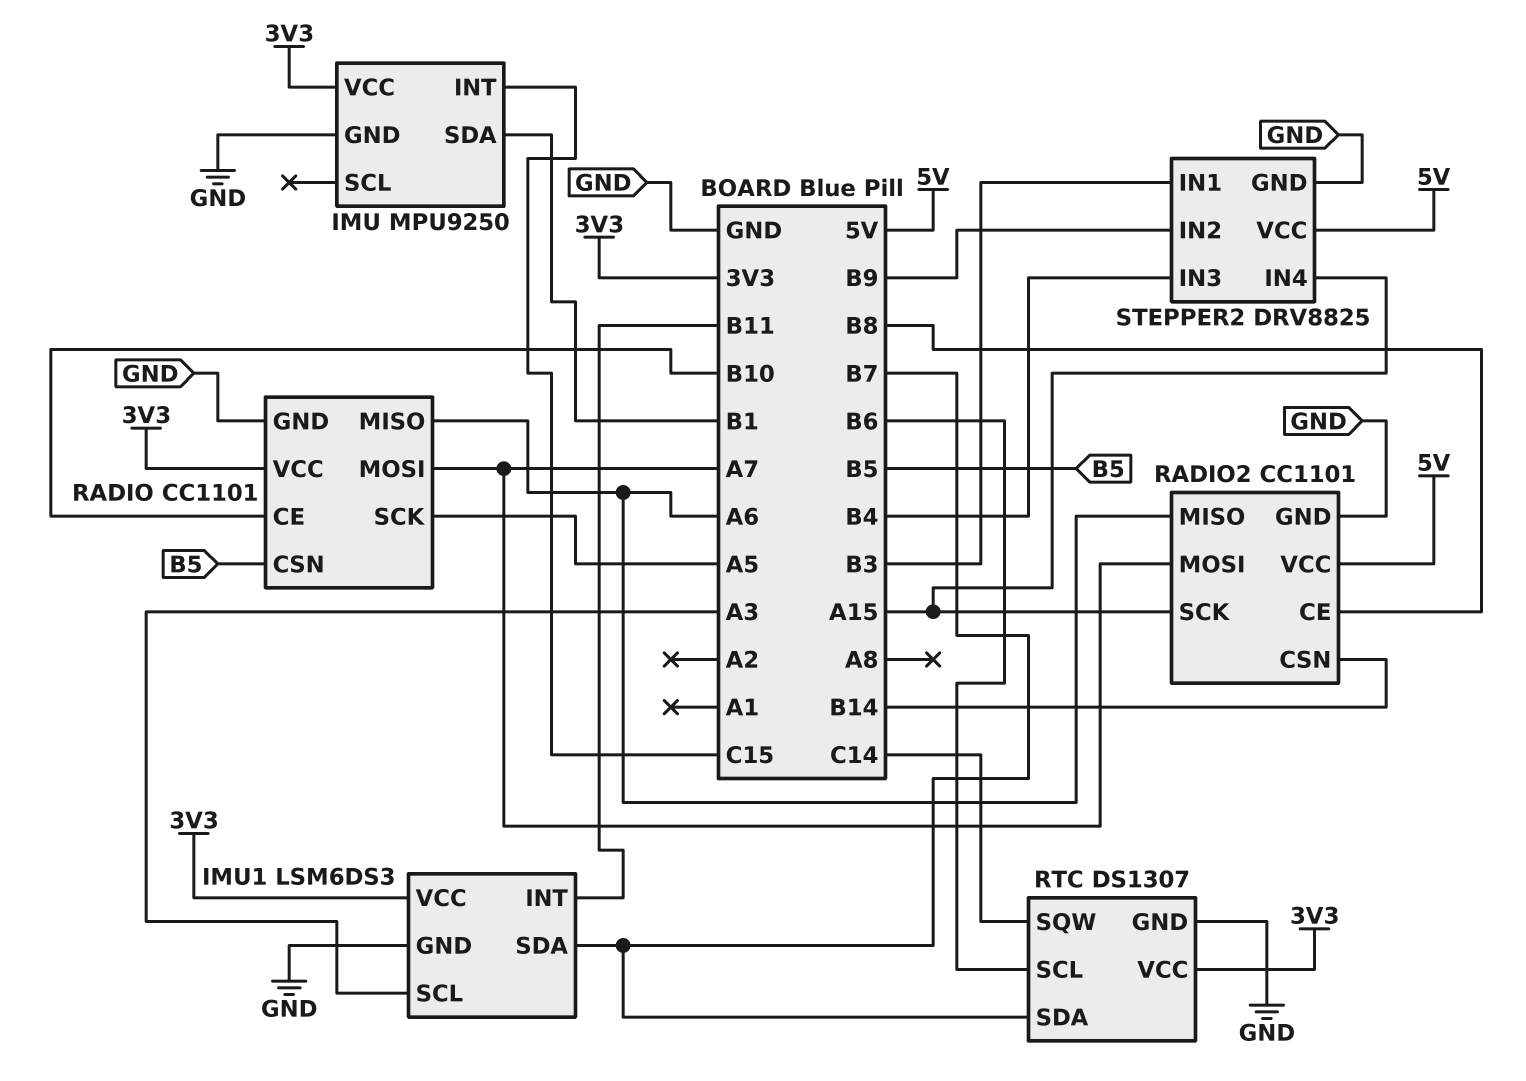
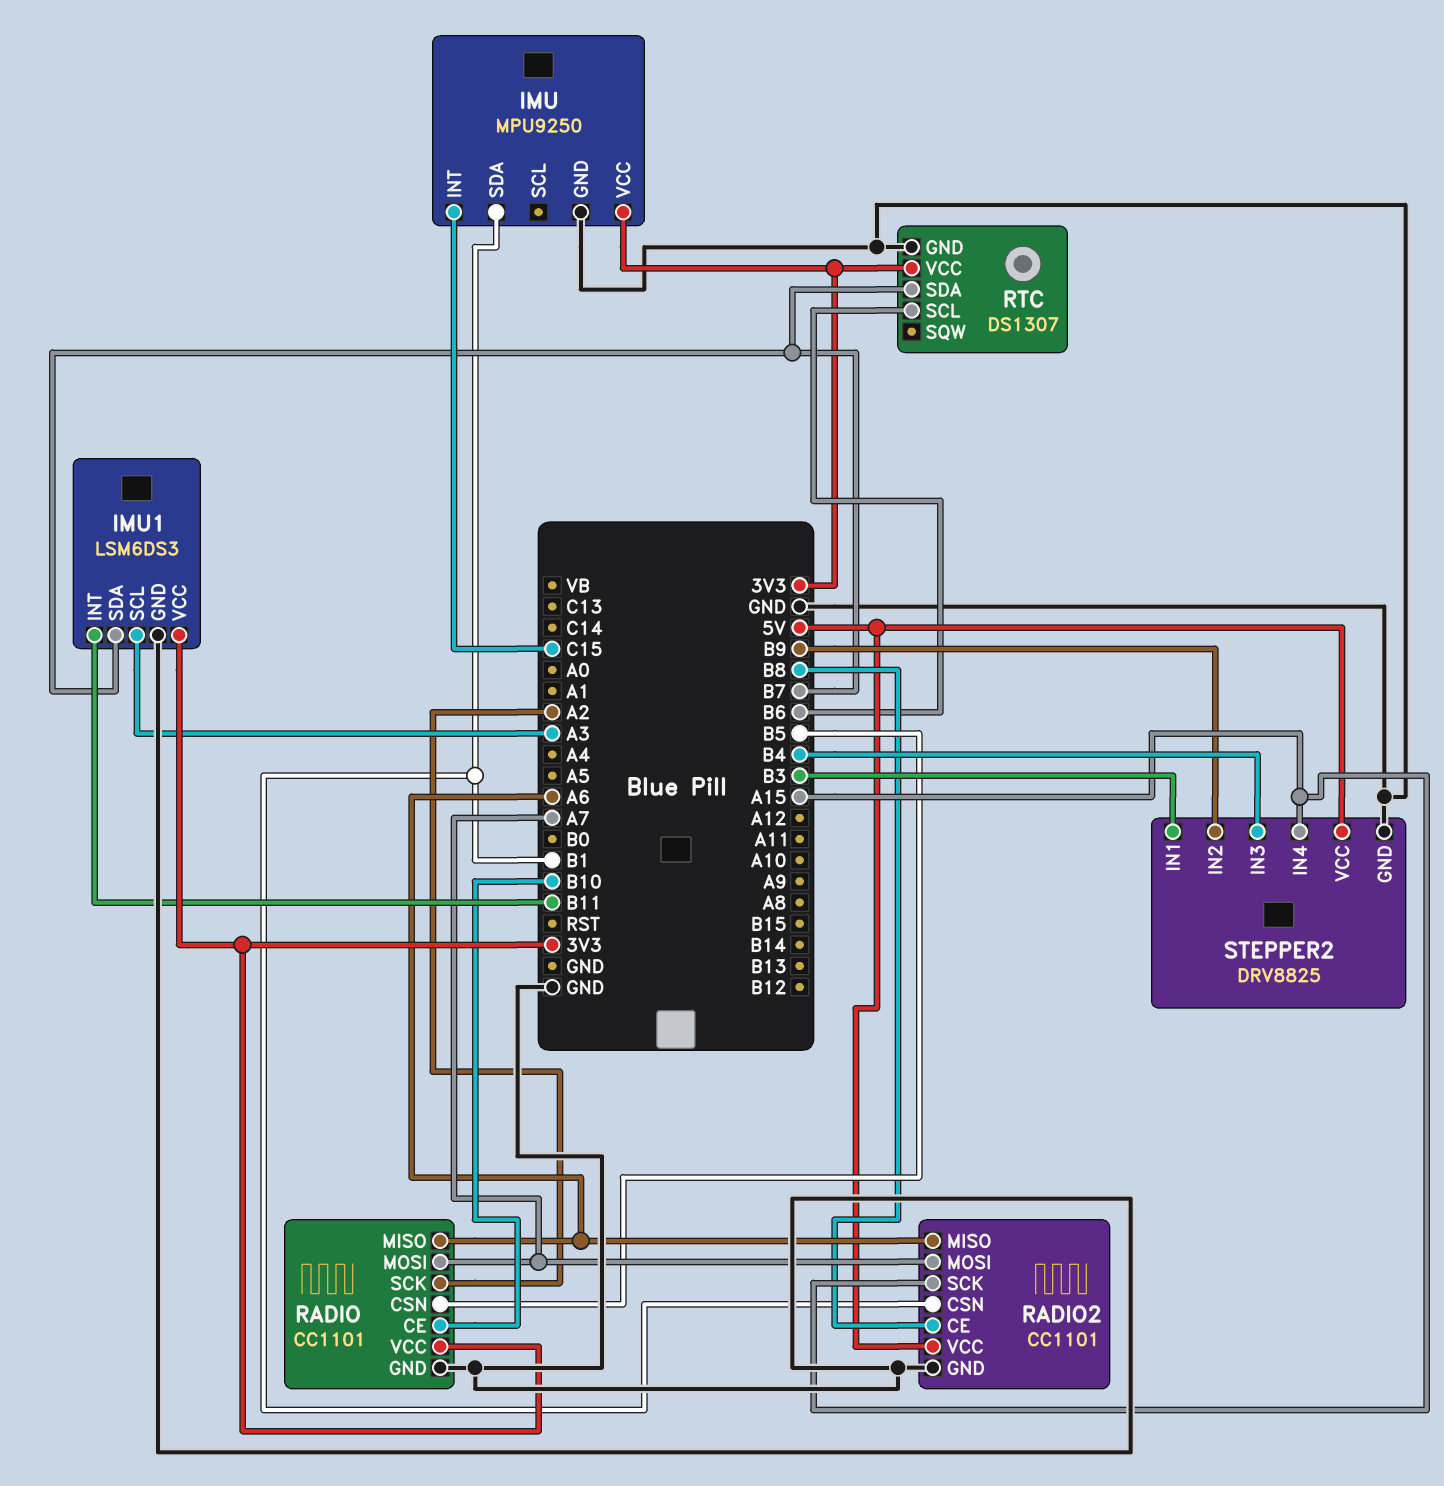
RADIO pin SCK: A5 -> A2
RADIO2 pin CSN: B14 -> B1
RTC pin SQW: C14 -> none

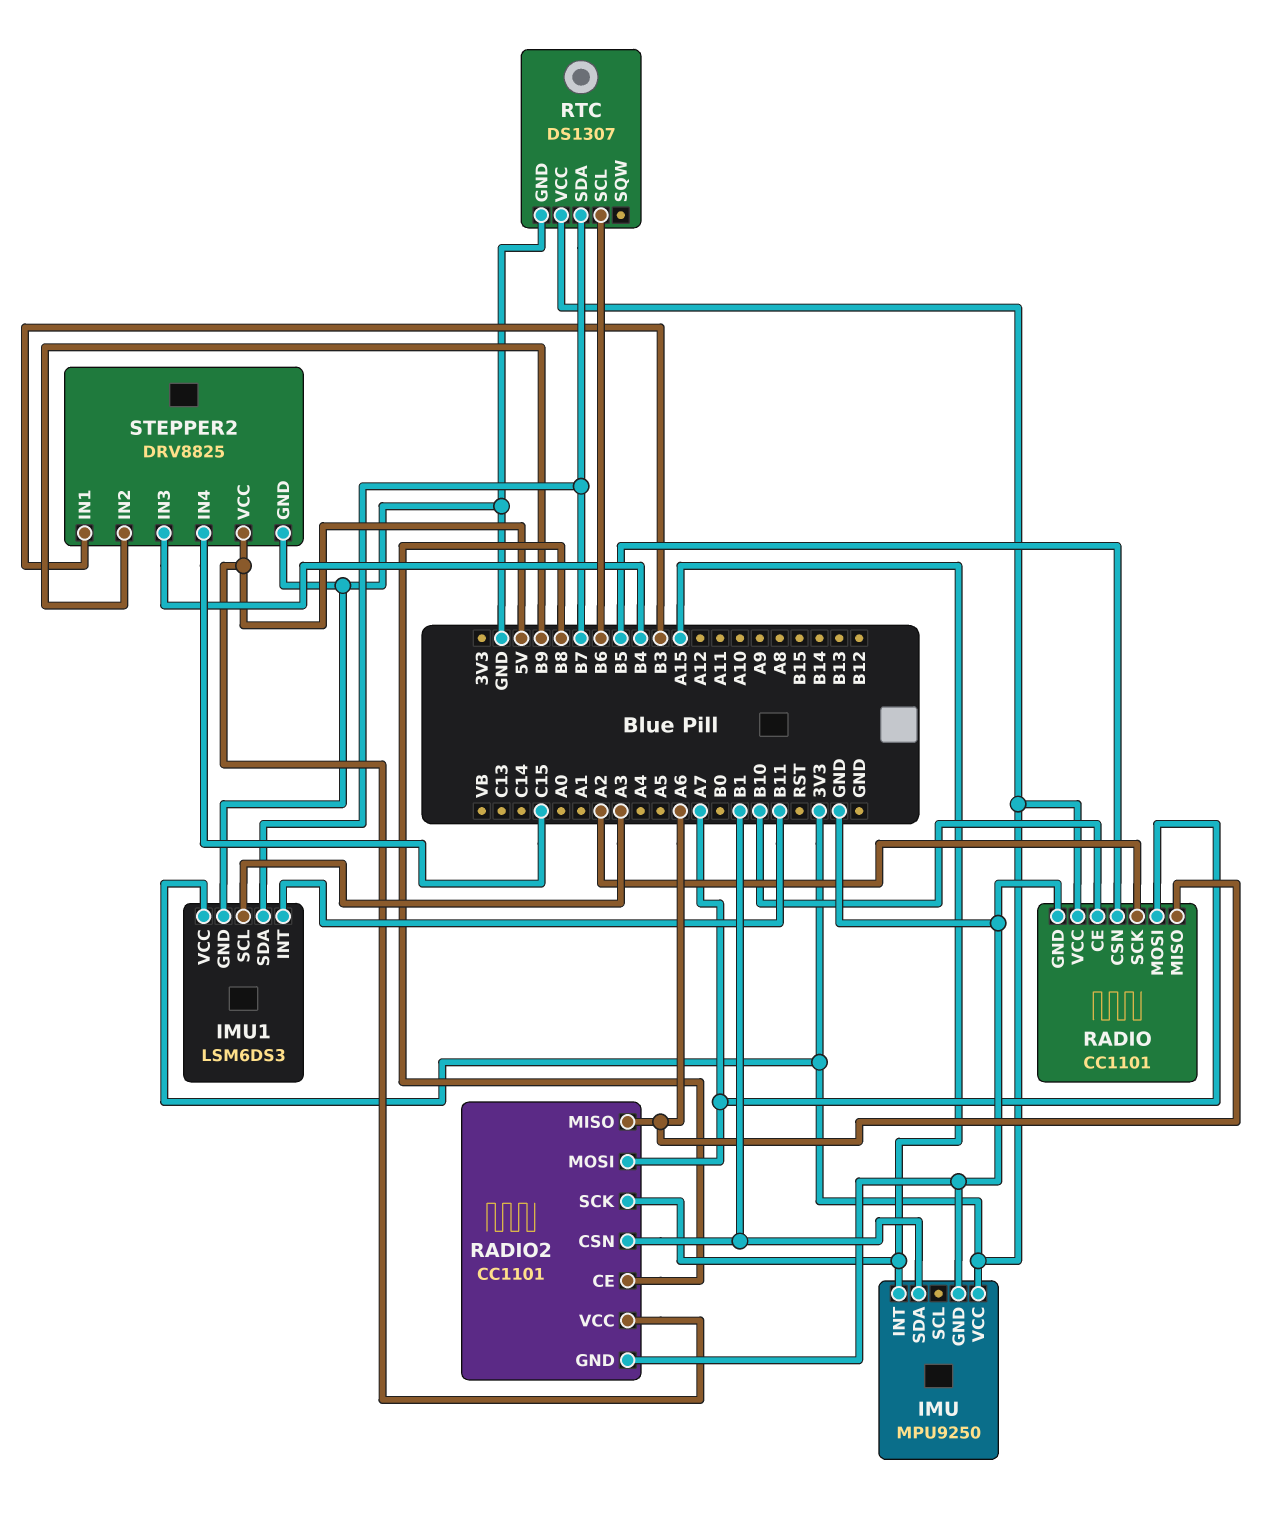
IMU pin INT: C15 -> A15
STEPPER2 pin IN4: A15 -> C15

